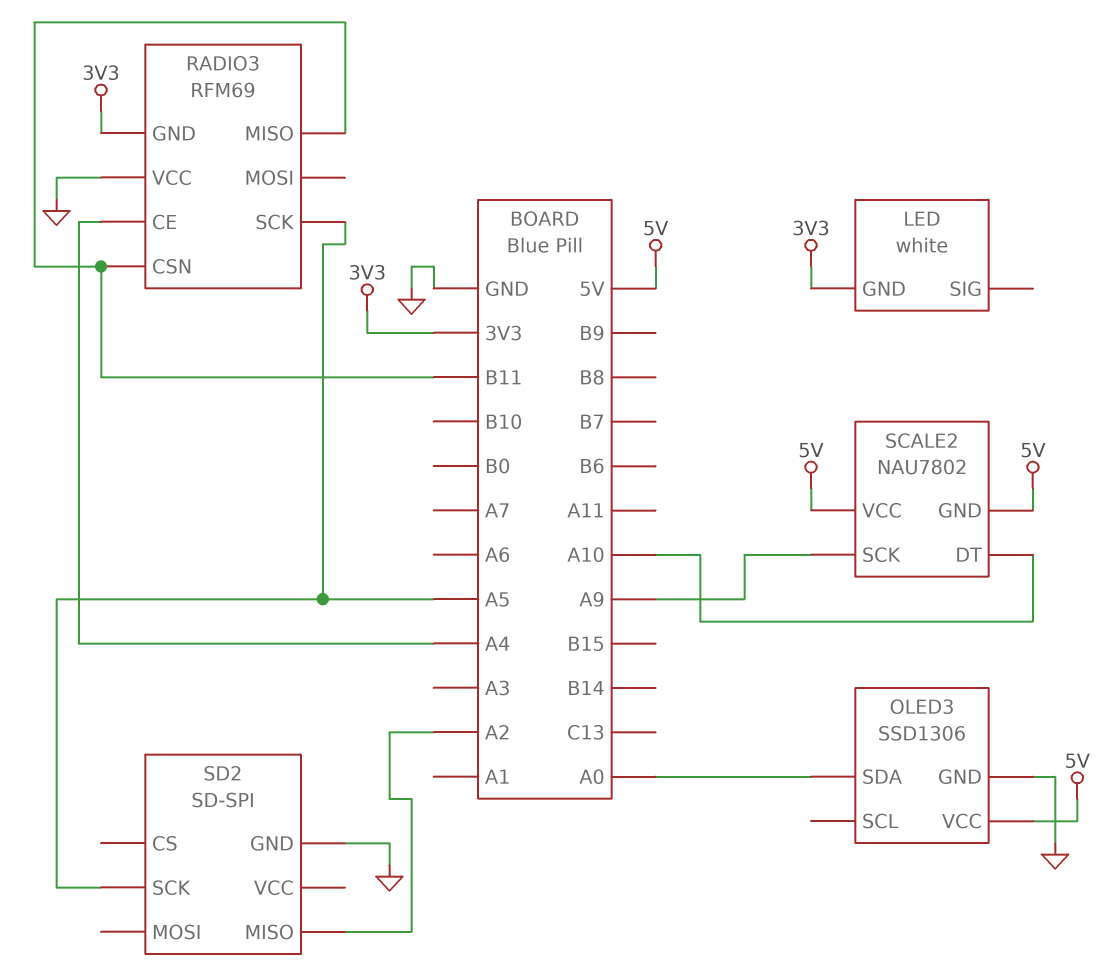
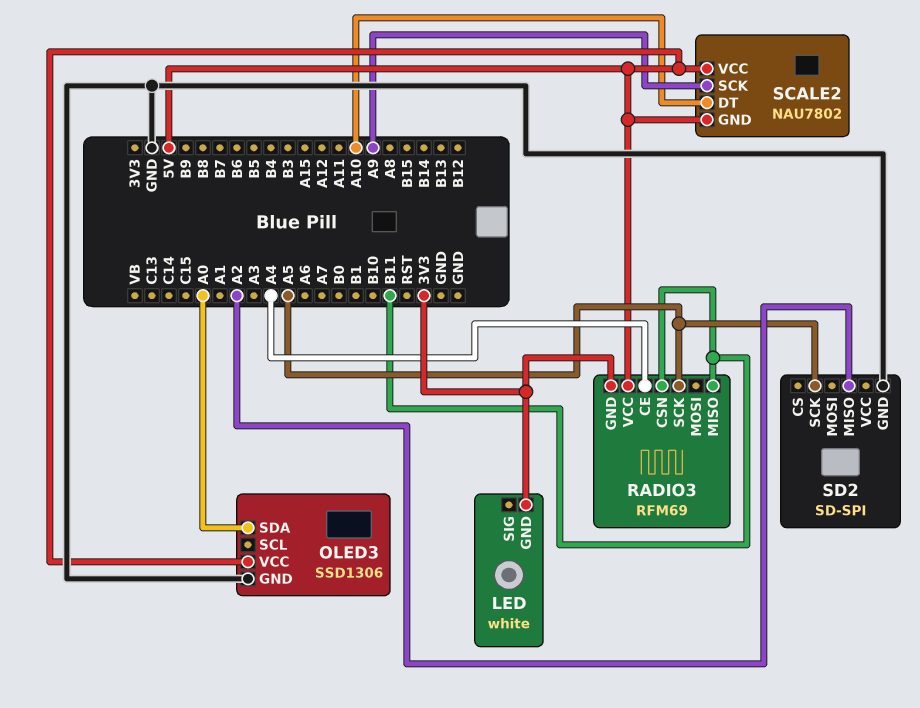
RADIO3 pin VCC: GND -> 5V

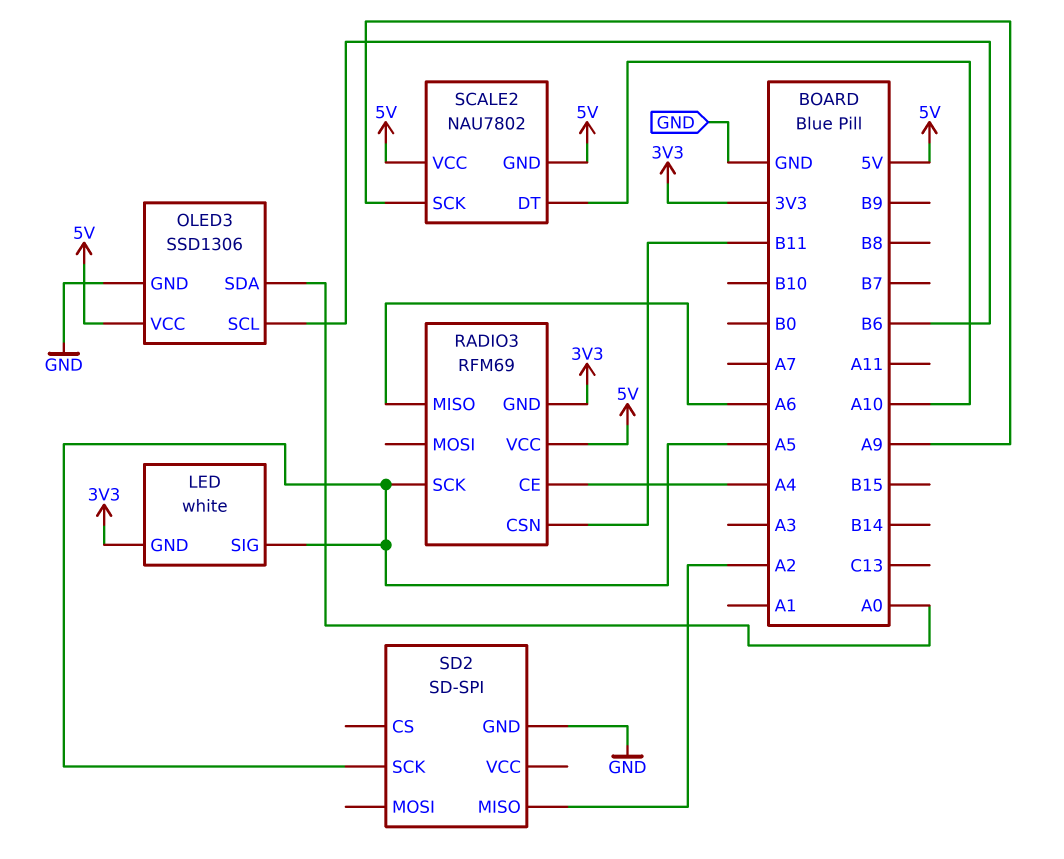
LED pin SIG: none -> A5
OLED3 pin SCL: none -> B6
RADIO3 pin MISO: B11 -> A6

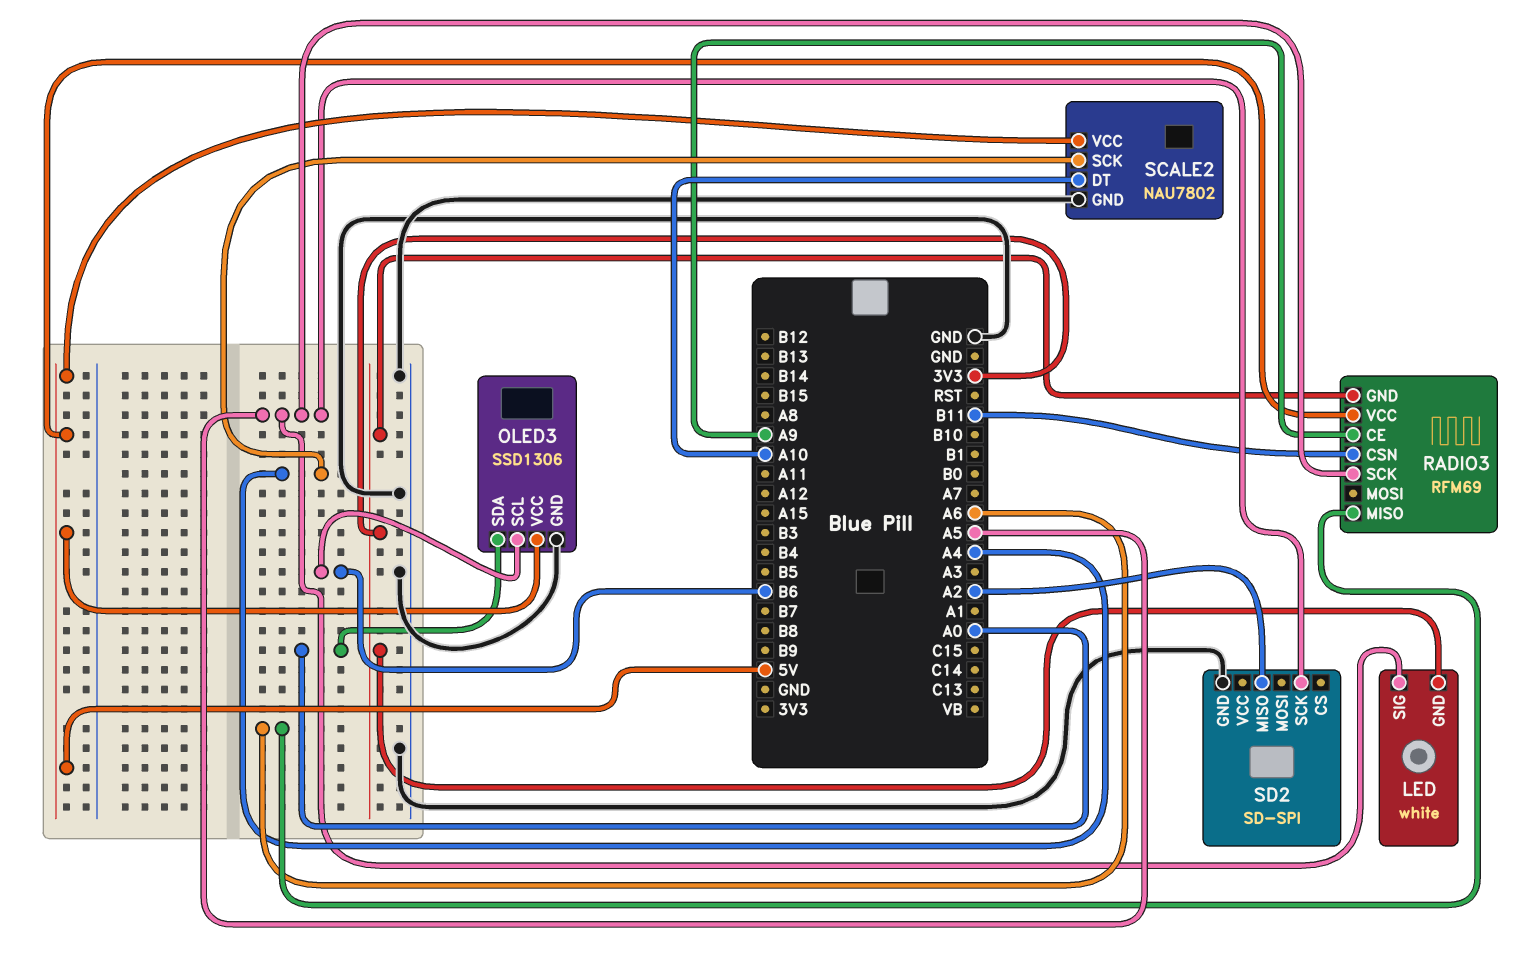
RADIO3 pin CE: A4 -> A9
SCALE2 pin GND: 5V -> GND
SCALE2 pin SCK: A9 -> A4

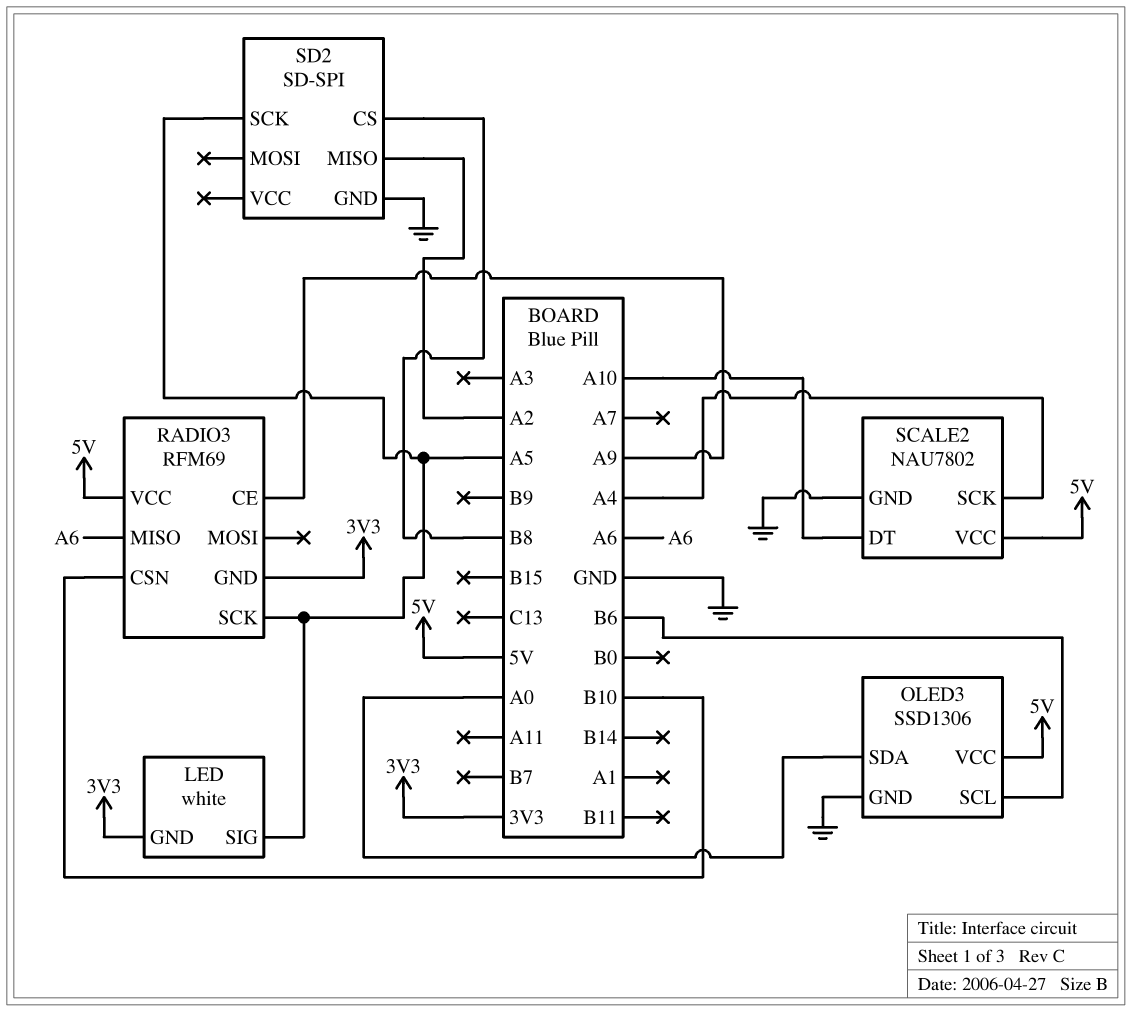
RADIO3 pin CSN: B11 -> B10
SD2 pin CS: none -> B8

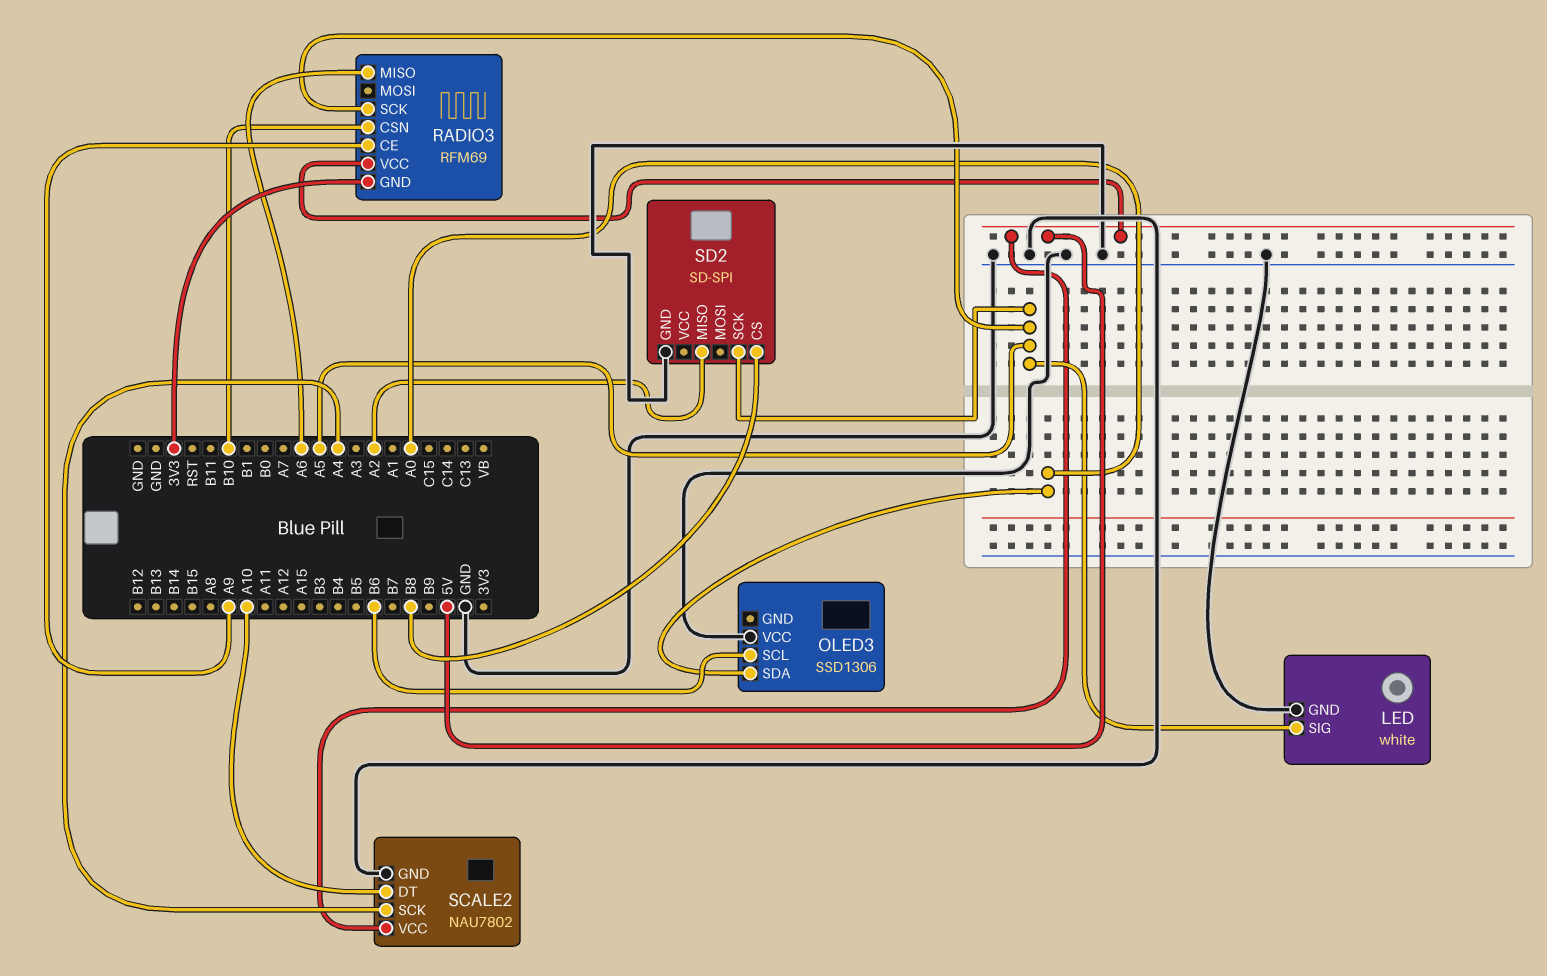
LED pin GND: 3V3 -> GND
OLED3 pin GND: GND -> none
OLED3 pin VCC: 5V -> GND

